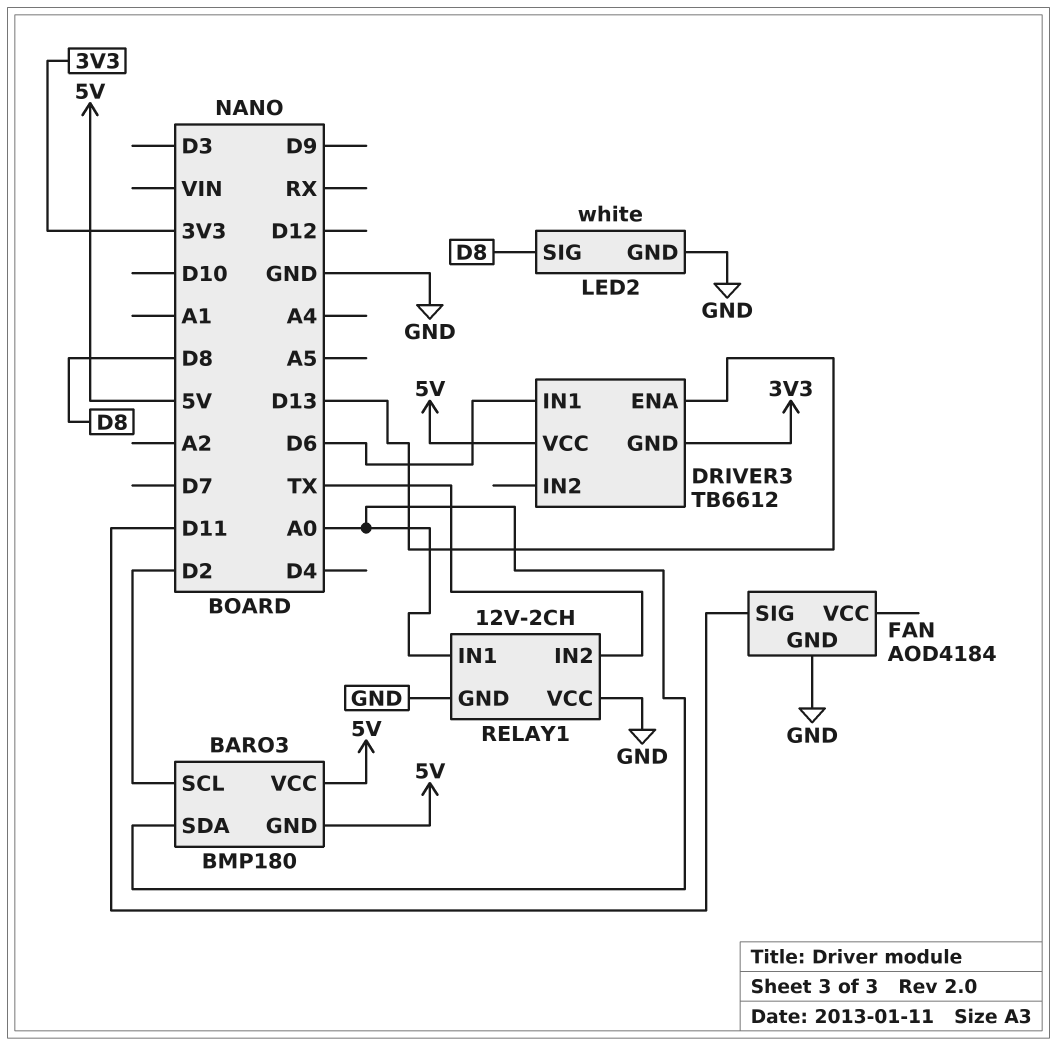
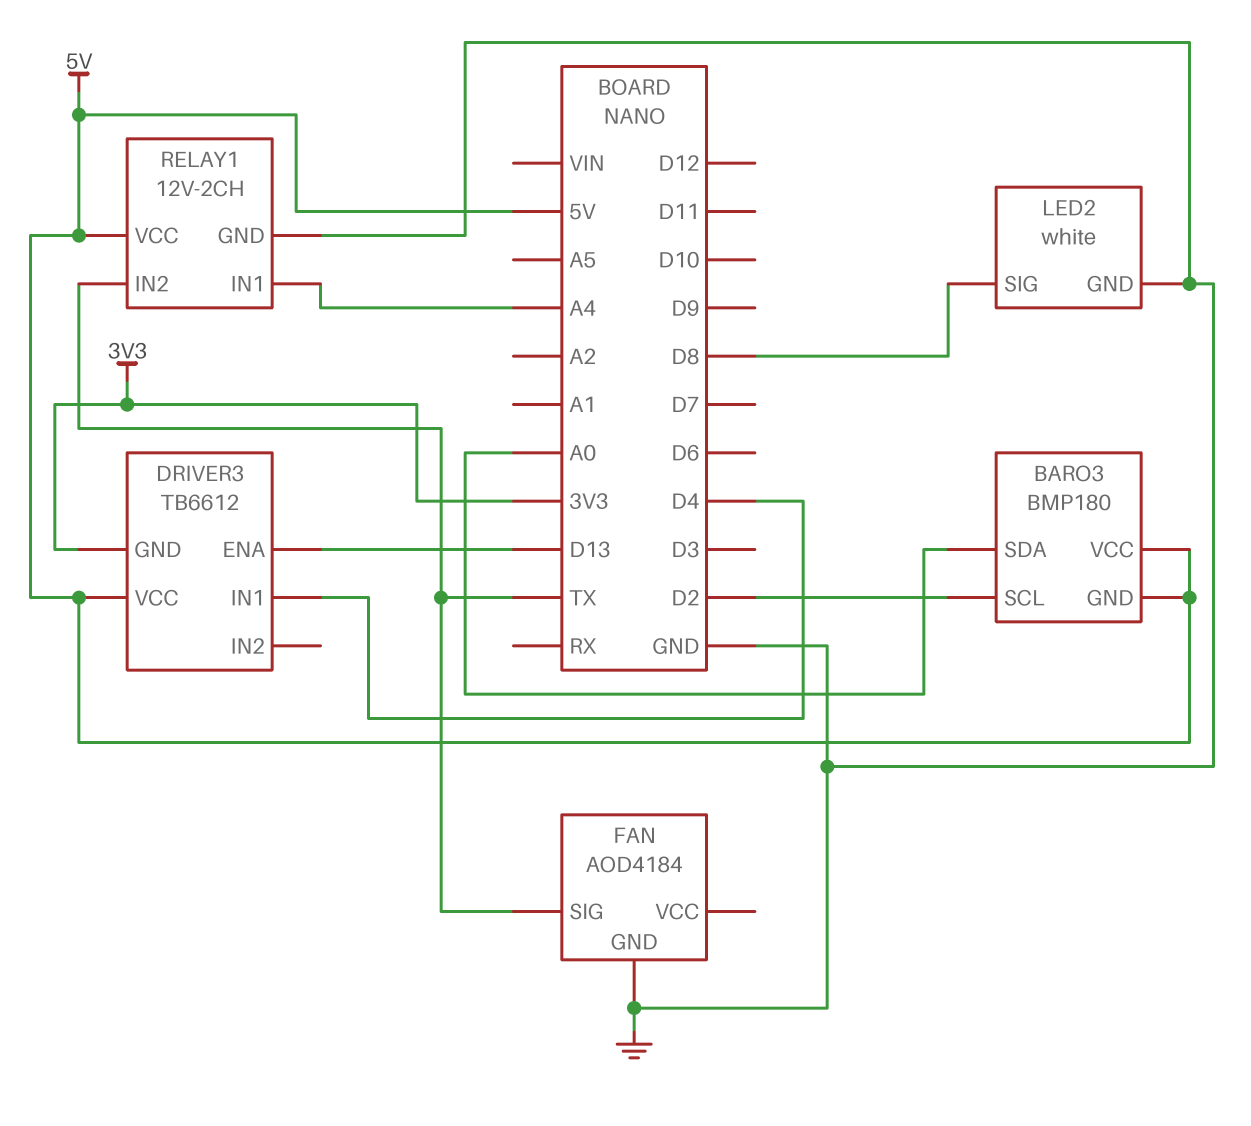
DRIVER3 pin IN1: D6 -> D4
FAN pin SIG: D11 -> TX
RELAY1 pin IN1: A0 -> A4
RELAY1 pin VCC: GND -> 5V

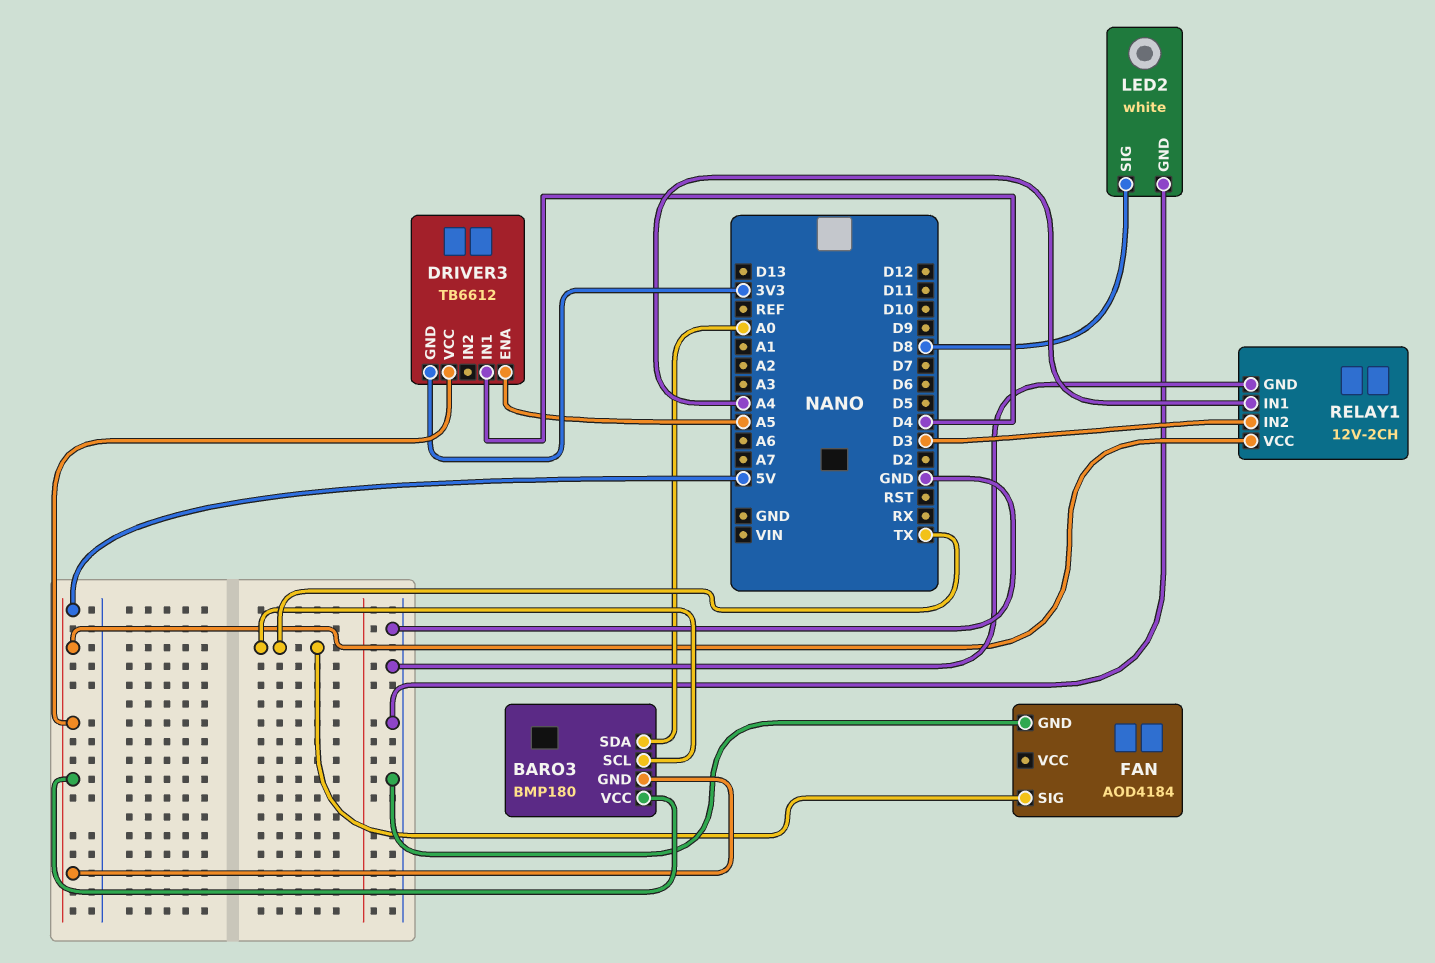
BARO3 pin SCL: D2 -> TX
DRIVER3 pin ENA: D13 -> A5
RELAY1 pin IN2: TX -> D3

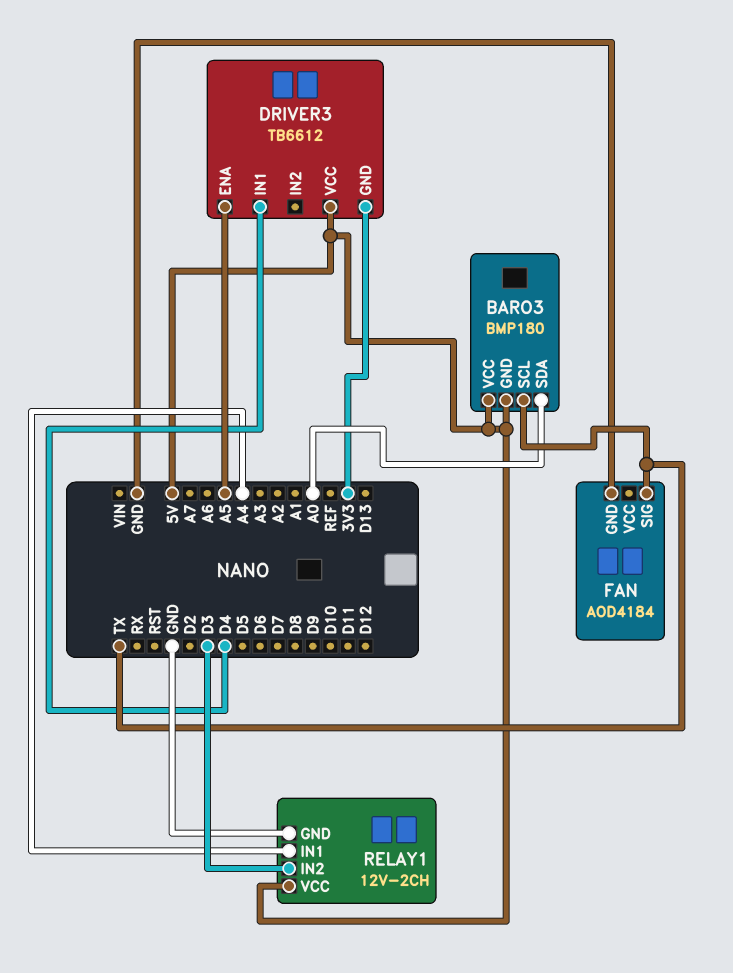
LED2: white -> none
LED2 pin GND: GND -> none
LED2 pin SIG: D8 -> none

